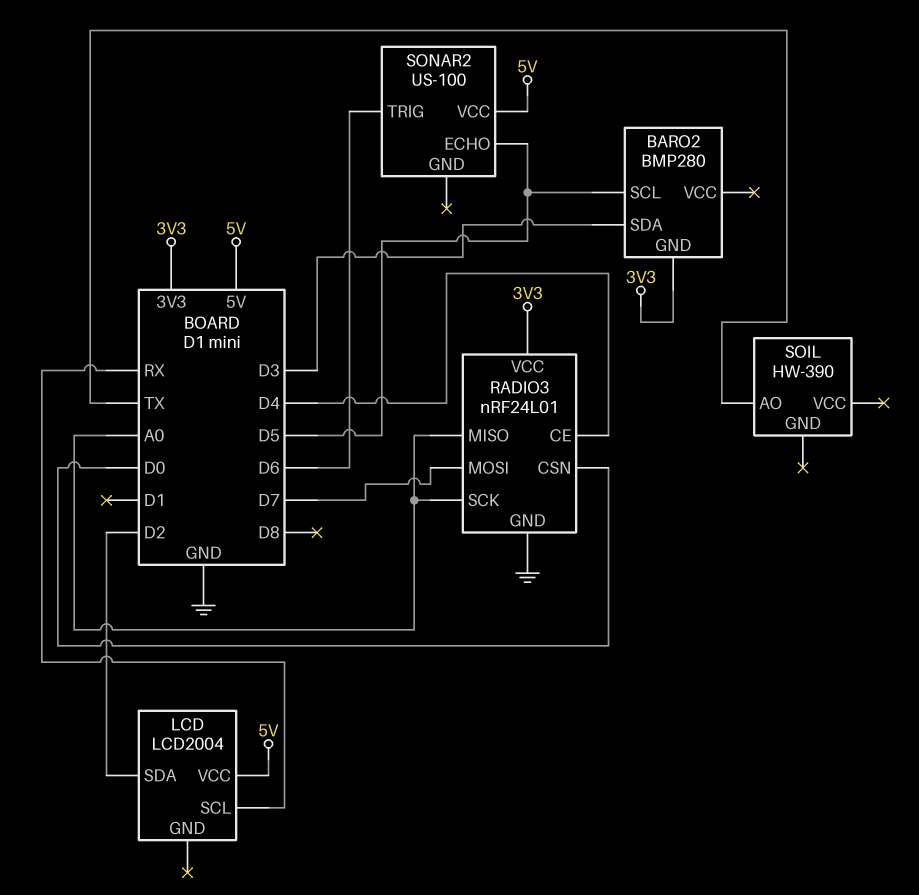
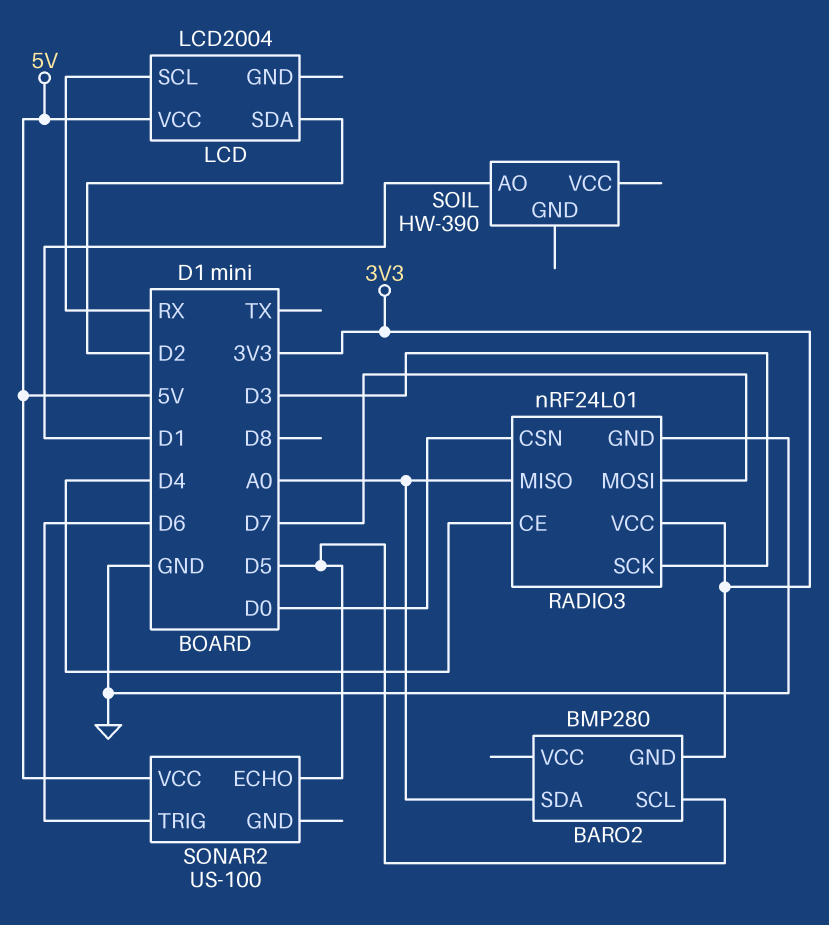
BARO2 pin SDA: D3 -> A0
RADIO3 pin SCK: A0 -> D3
SOIL pin AO: TX -> D1

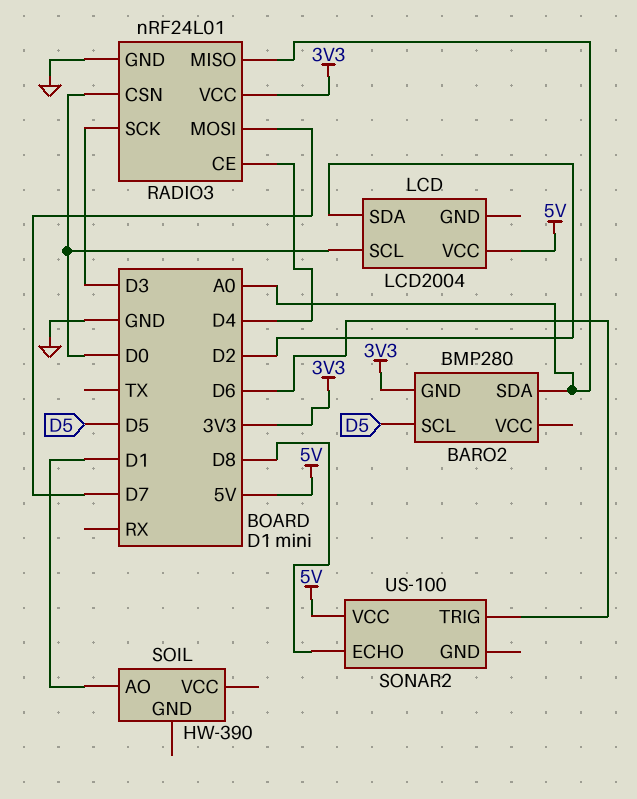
LCD pin SCL: RX -> D0
SONAR2 pin ECHO: D5 -> D8

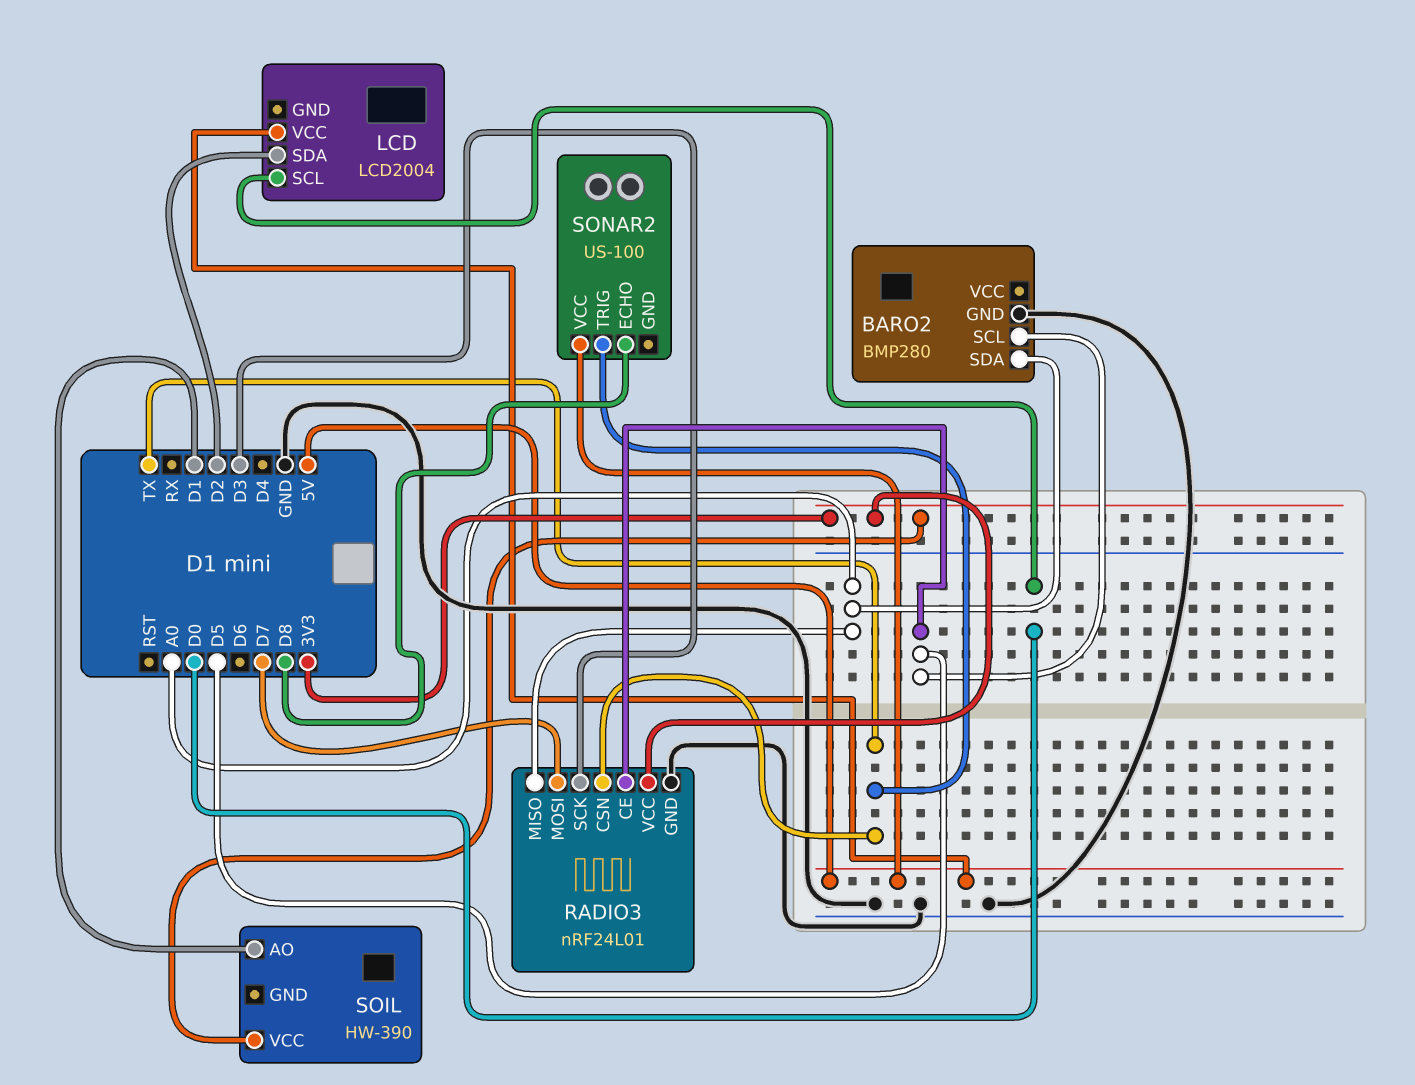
BARO2 pin GND: 3V3 -> GND
RADIO3 pin CE: D4 -> D5
RADIO3 pin CSN: D0 -> TX
SOIL pin VCC: none -> 3V3
SONAR2 pin TRIG: D6 -> TX

